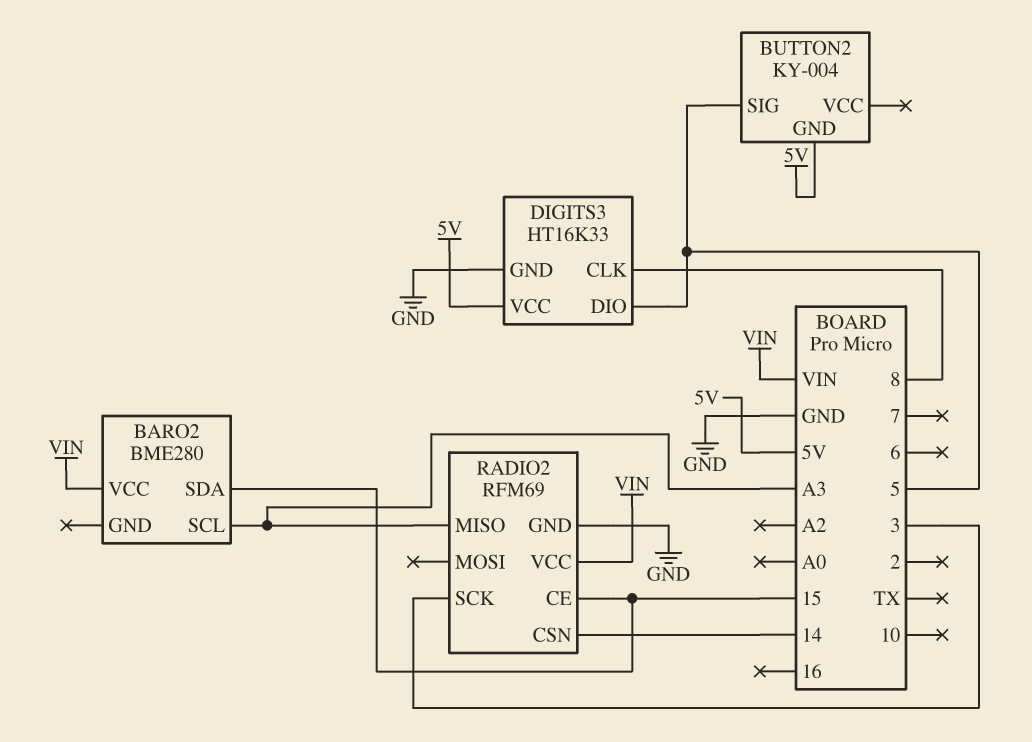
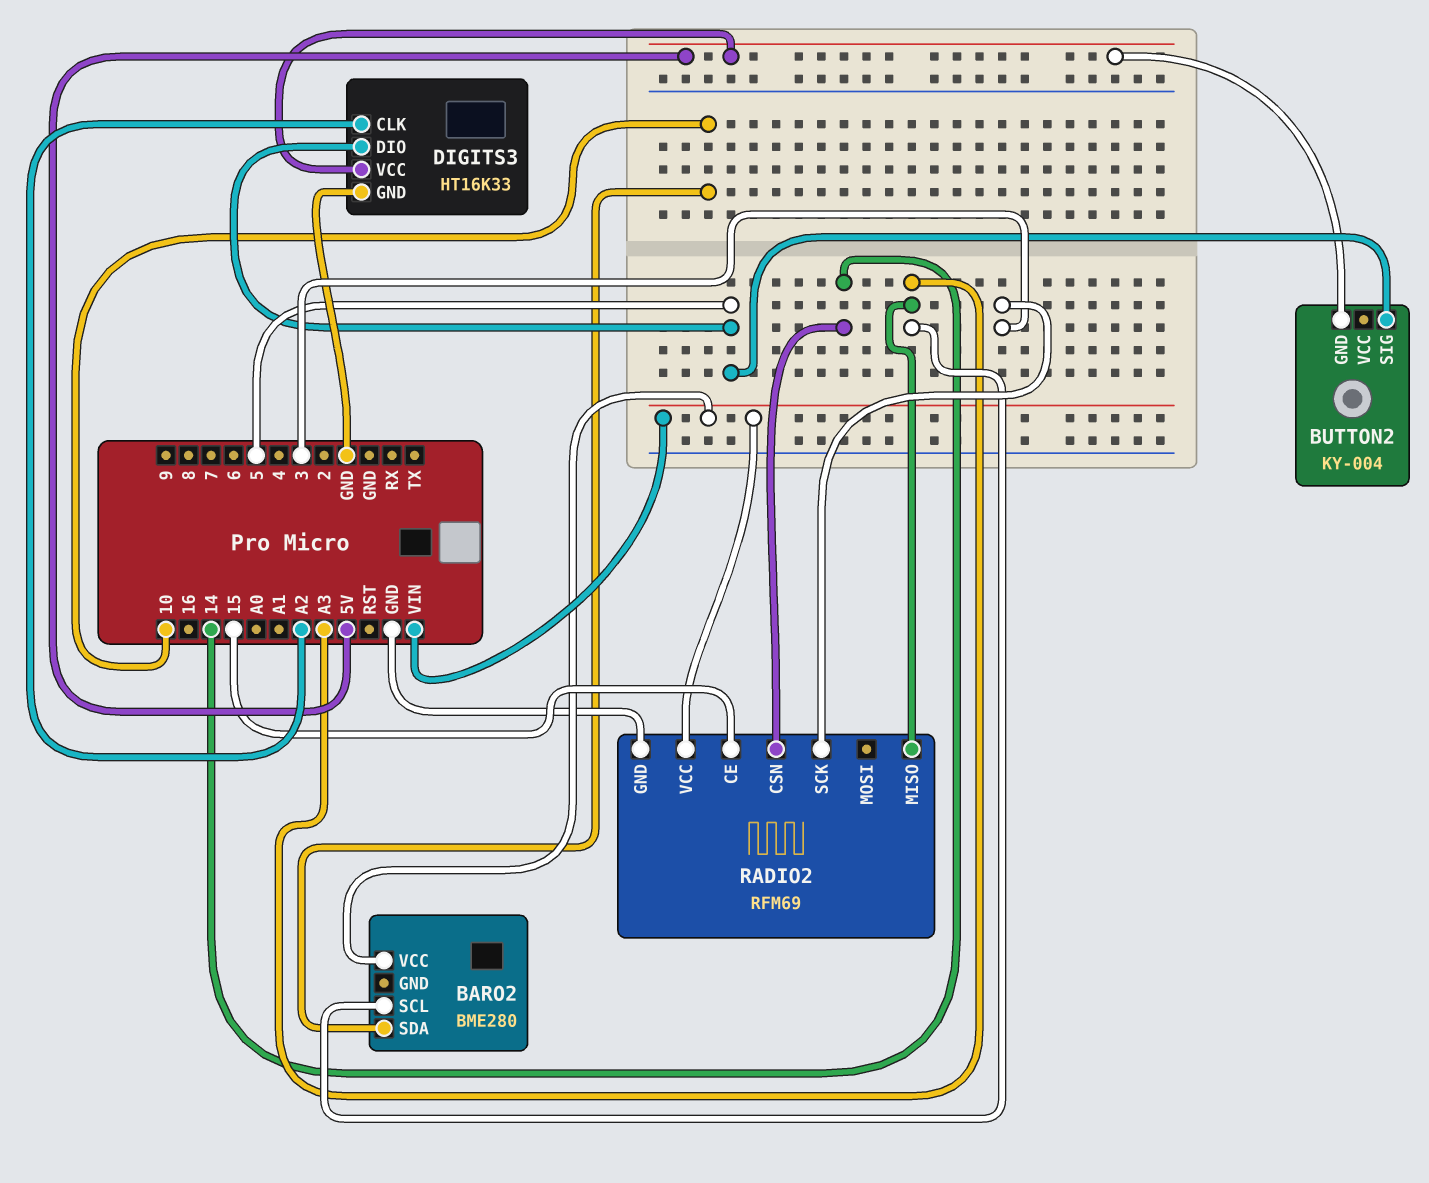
BARO2 pin SDA: 15 -> 10
DIGITS3 pin CLK: 8 -> A2

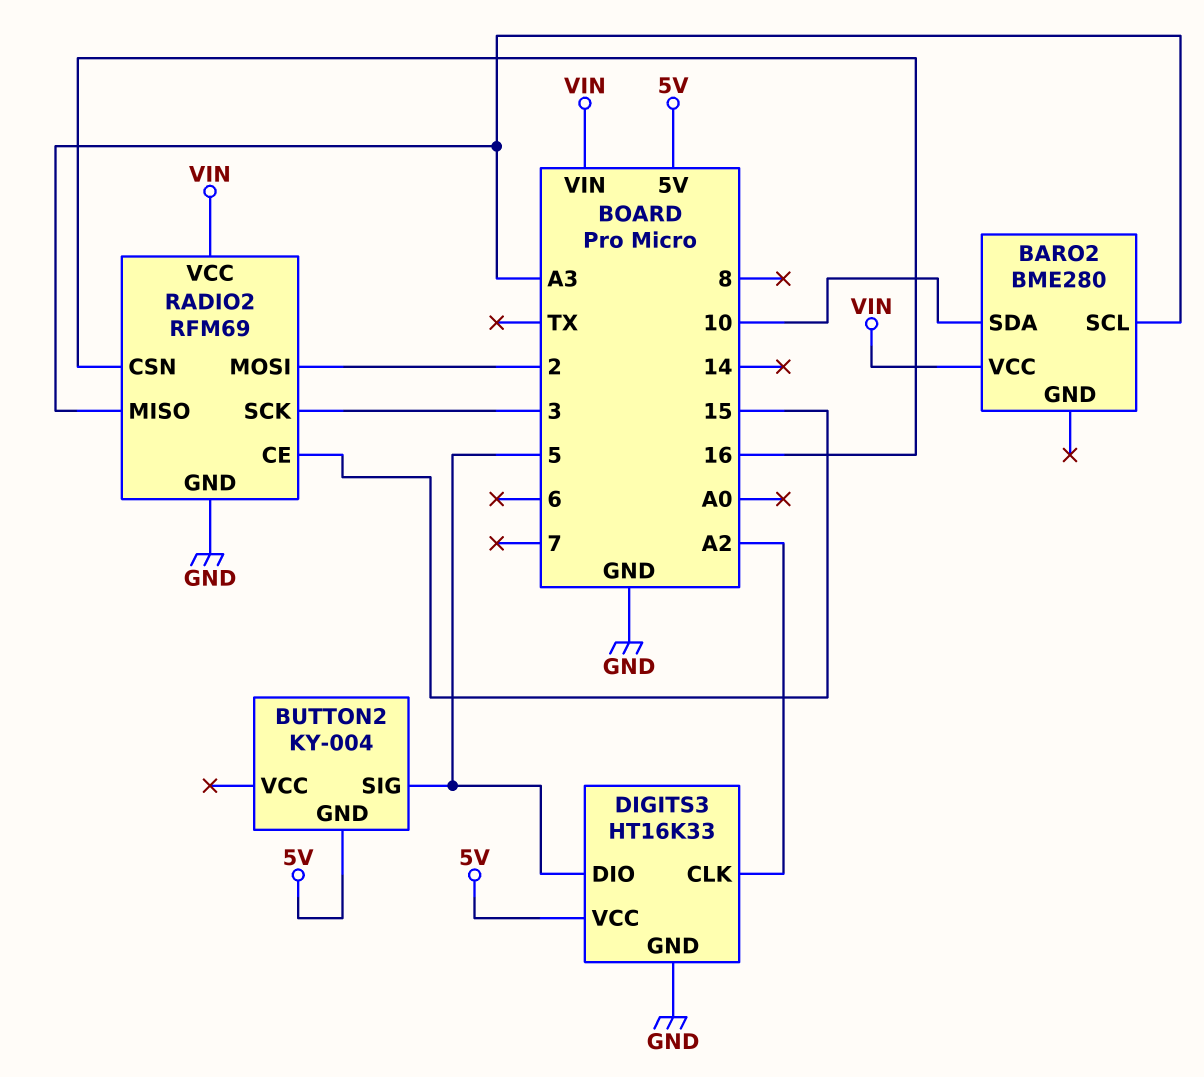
RADIO2 pin CSN: 14 -> 16
RADIO2 pin MOSI: none -> 2

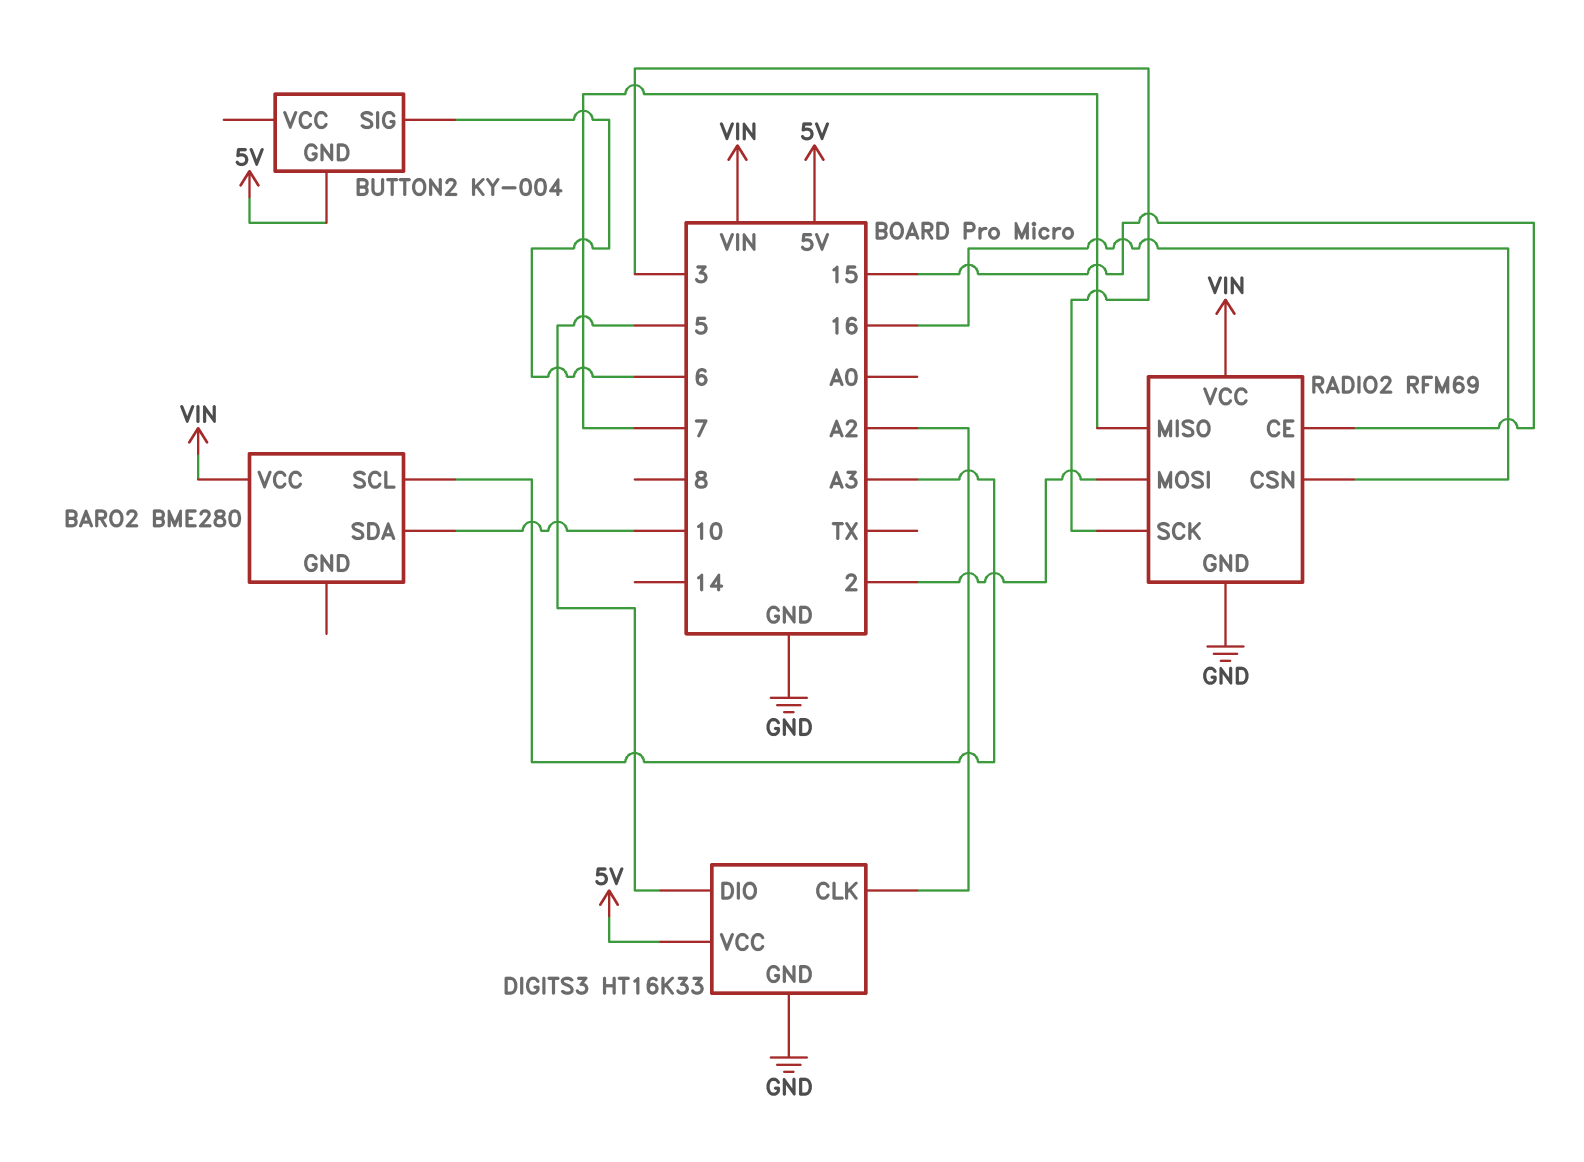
BUTTON2 pin SIG: 5 -> 6
RADIO2 pin MISO: A3 -> 7

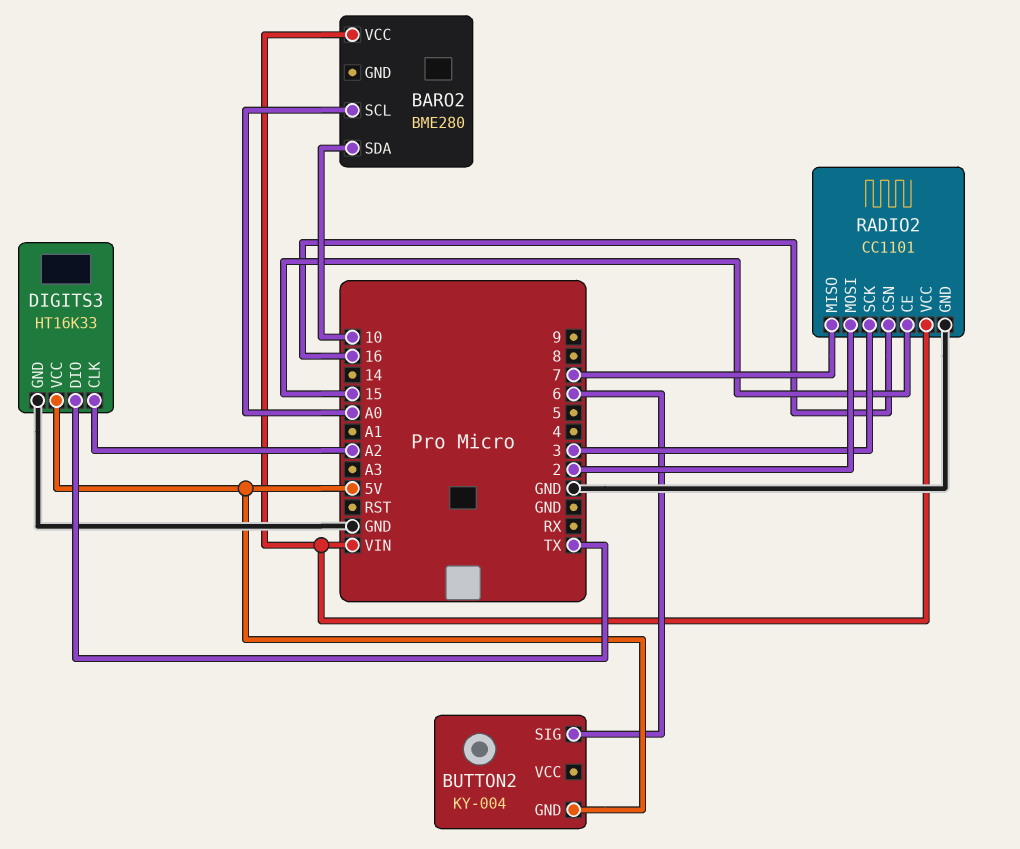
BARO2 pin SCL: A3 -> A0
DIGITS3 pin DIO: 5 -> TX
RADIO2: RFM69 -> CC1101

